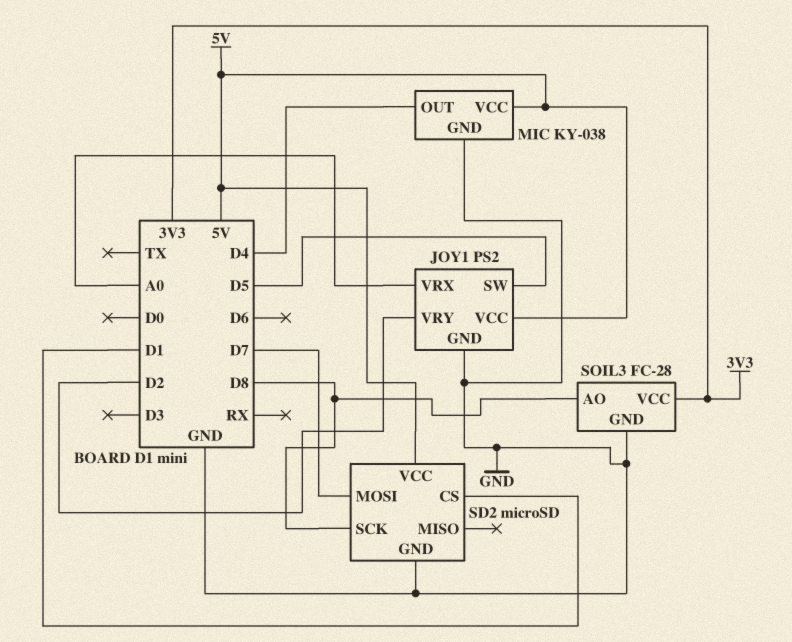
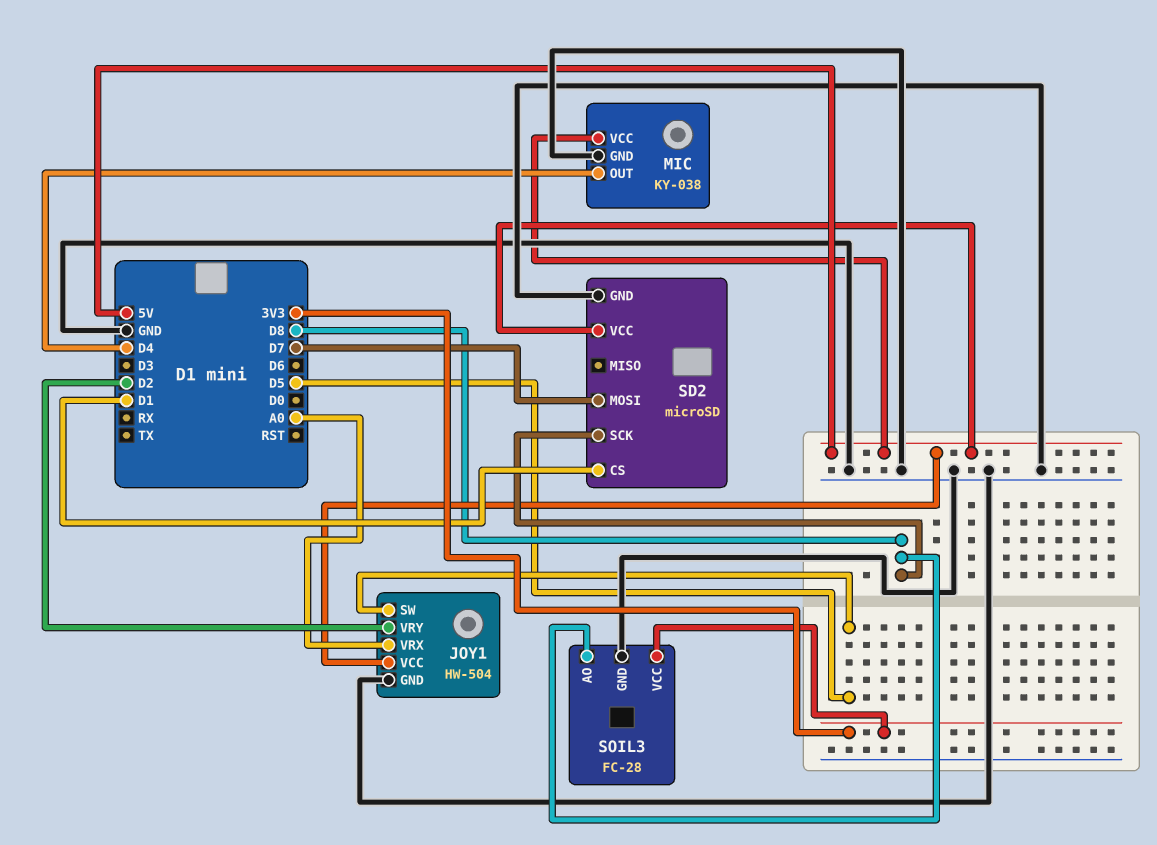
JOY1: PS2 -> HW-504

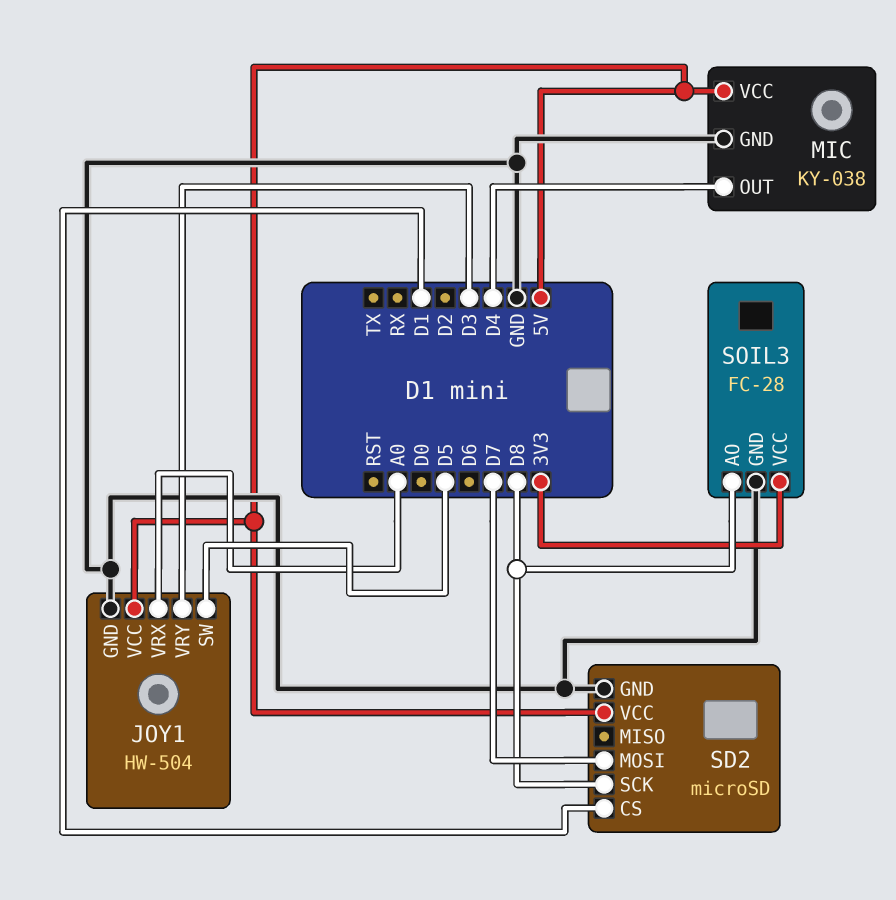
JOY1 pin VRY: D2 -> D3

